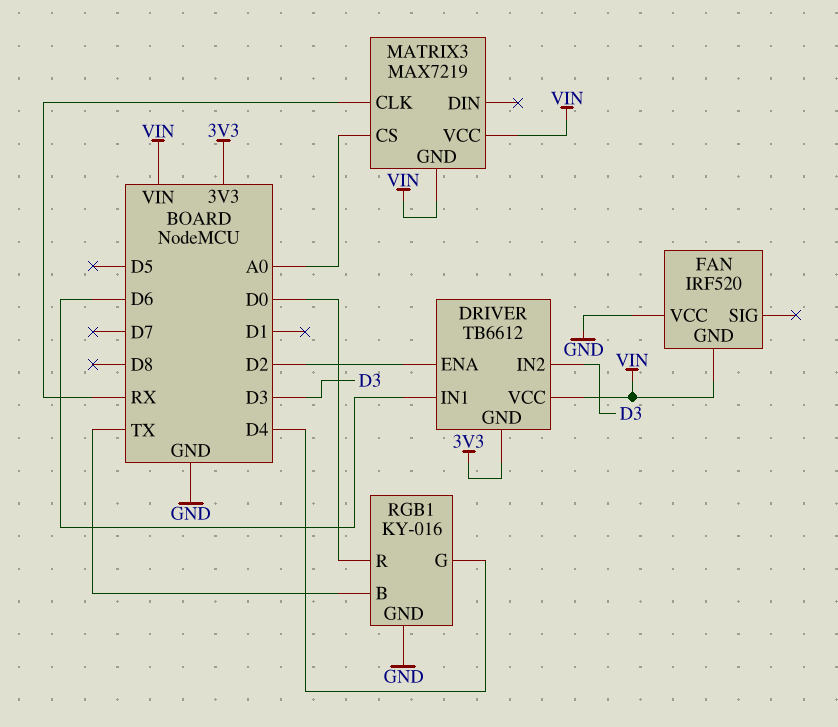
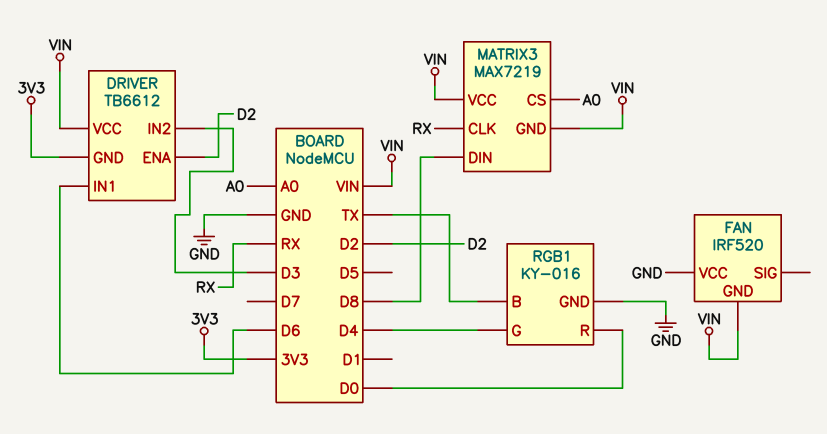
MATRIX3 pin DIN: none -> D8

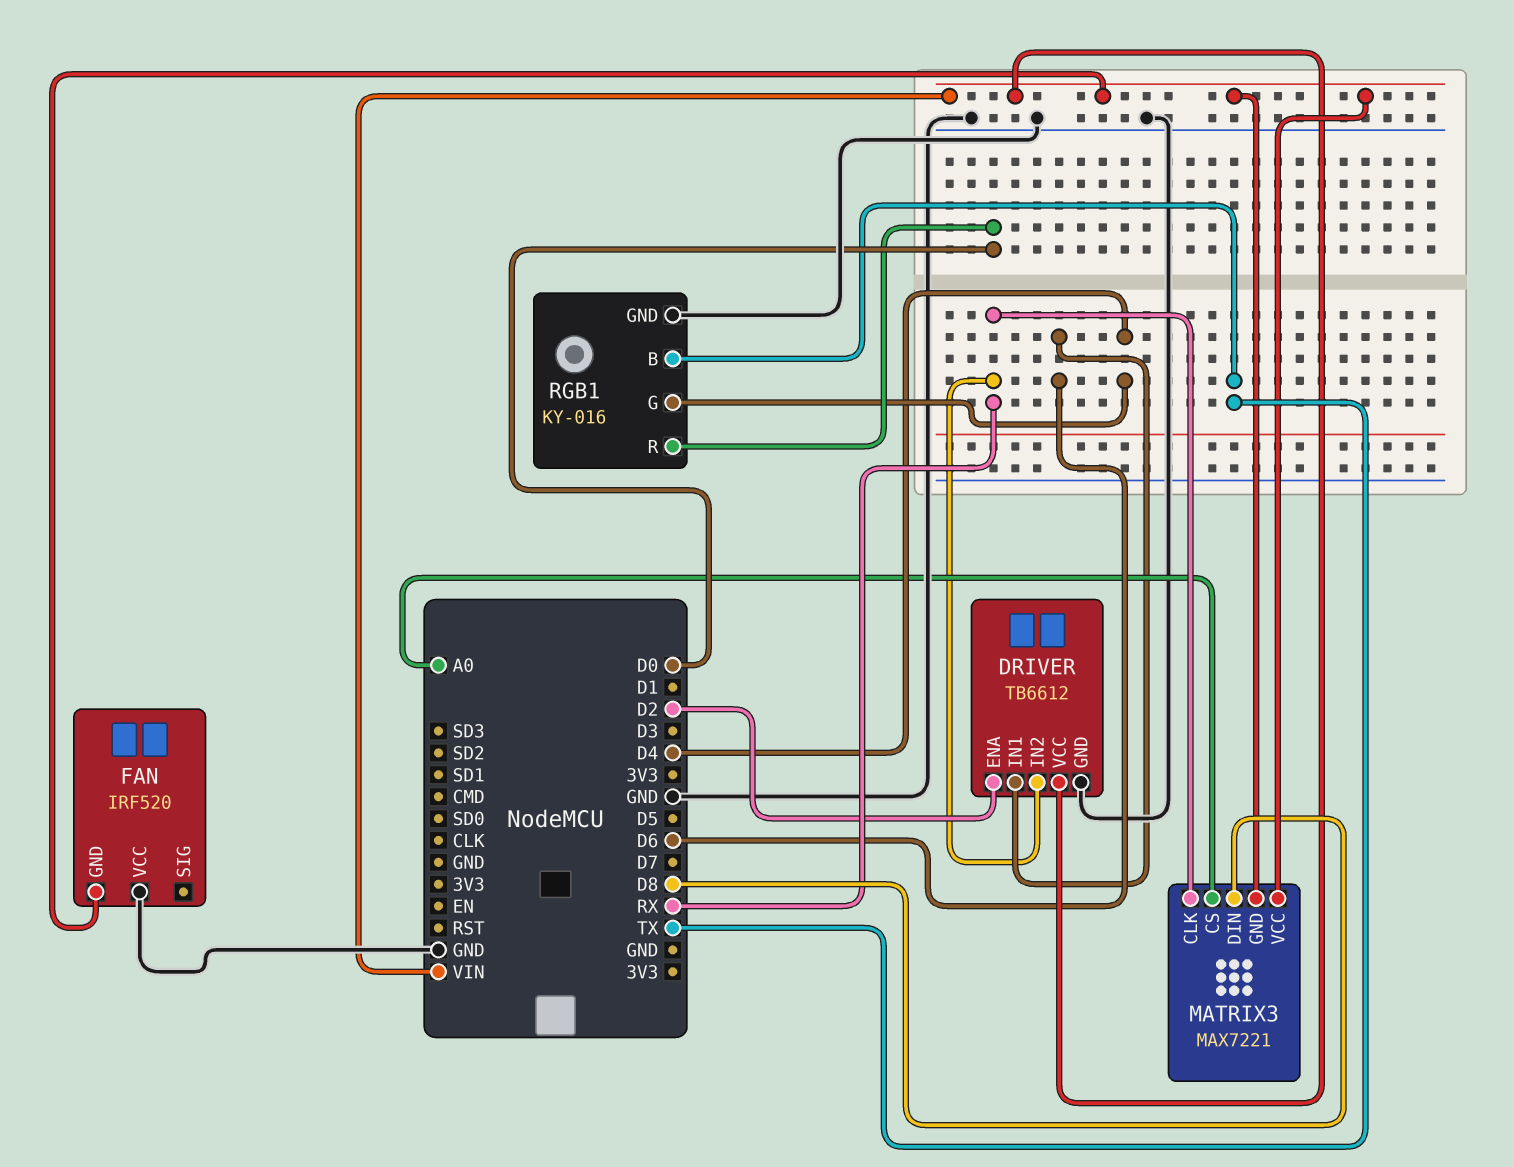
DRIVER pin GND: 3V3 -> GND
DRIVER pin IN2: D3 -> RX
MATRIX3: MAX7219 -> MAX7221

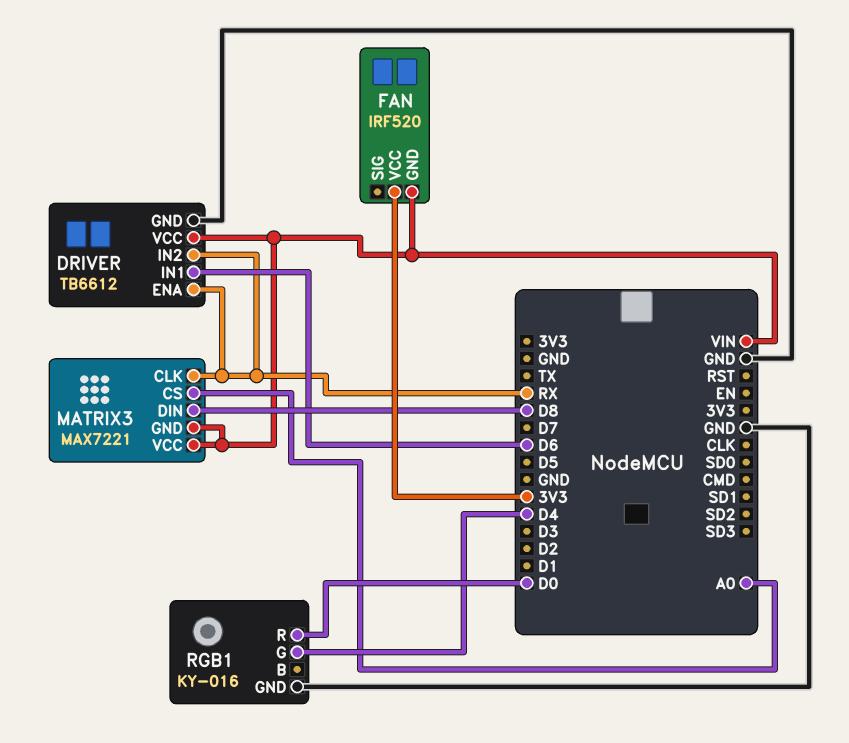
DRIVER pin ENA: D2 -> RX
FAN pin VCC: GND -> 3V3
RGB1 pin B: TX -> none

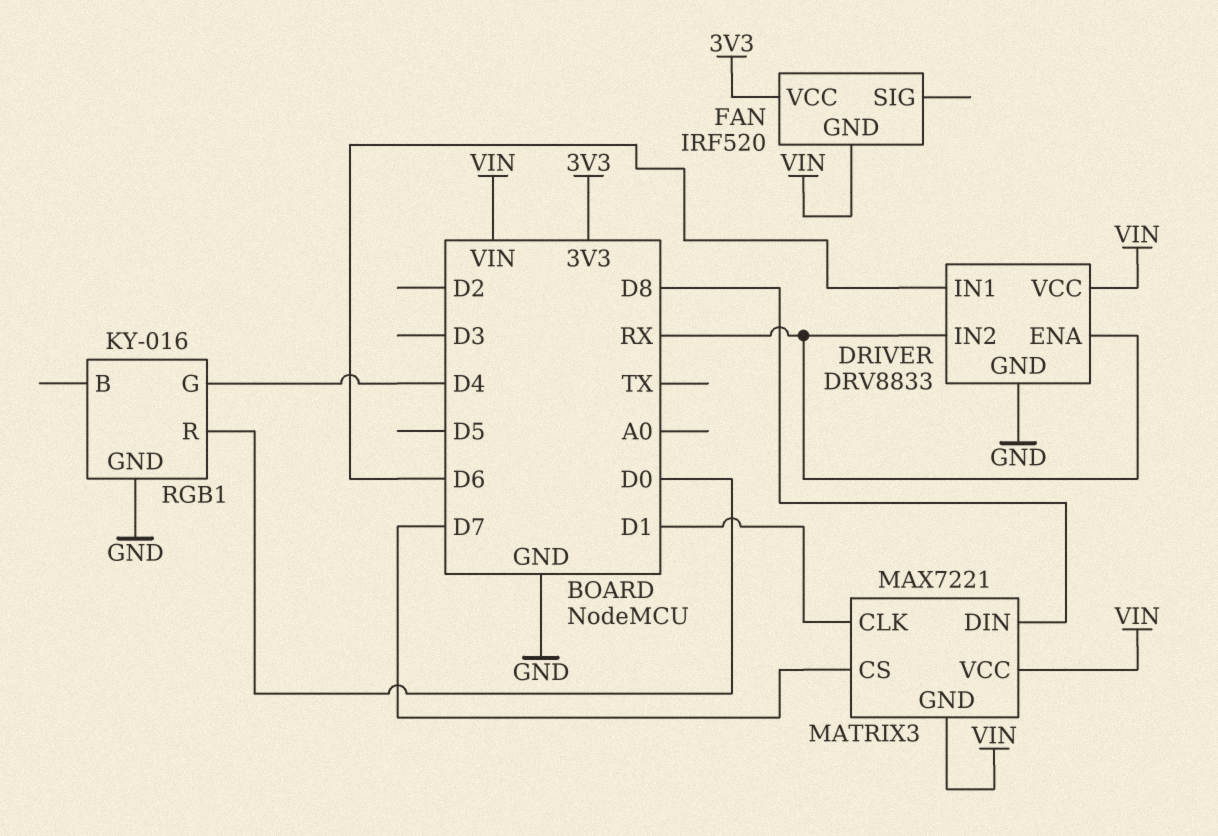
DRIVER: TB6612 -> DRV8833
MATRIX3 pin CLK: RX -> D1
MATRIX3 pin CS: A0 -> D7

